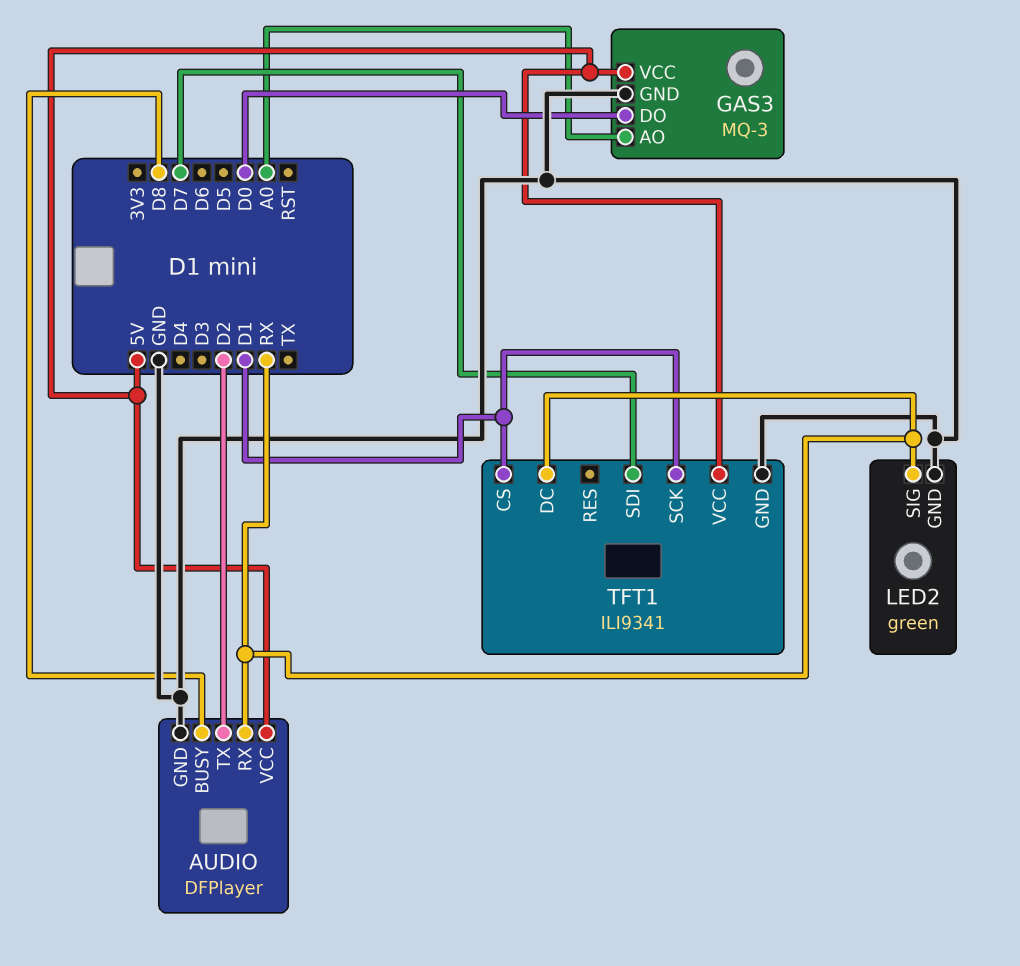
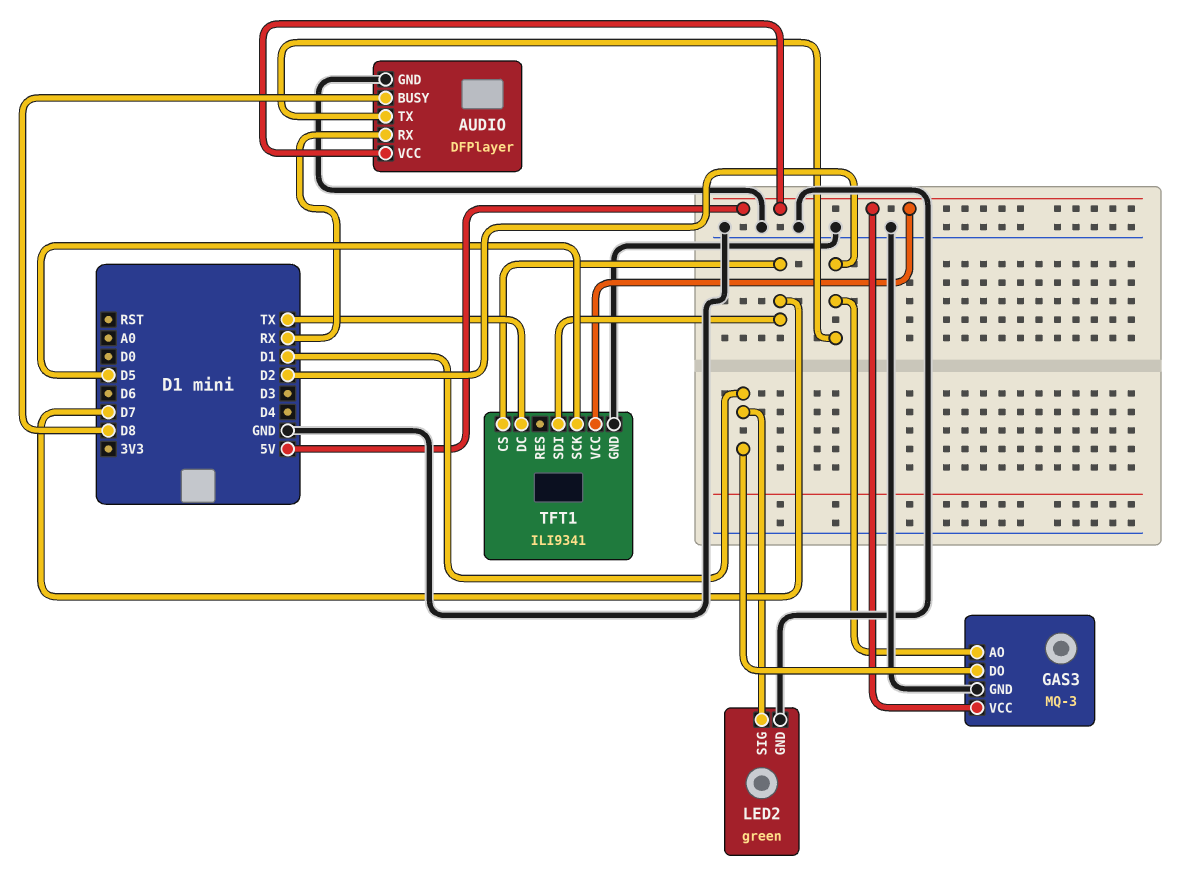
GAS3 pin AO: A0 -> D2
GAS3 pin DO: D0 -> D1
LED2 pin SIG: RX -> D1
TFT1 pin CS: D1 -> D7
TFT1 pin DC: RX -> TX
TFT1 pin SCK: D1 -> D5

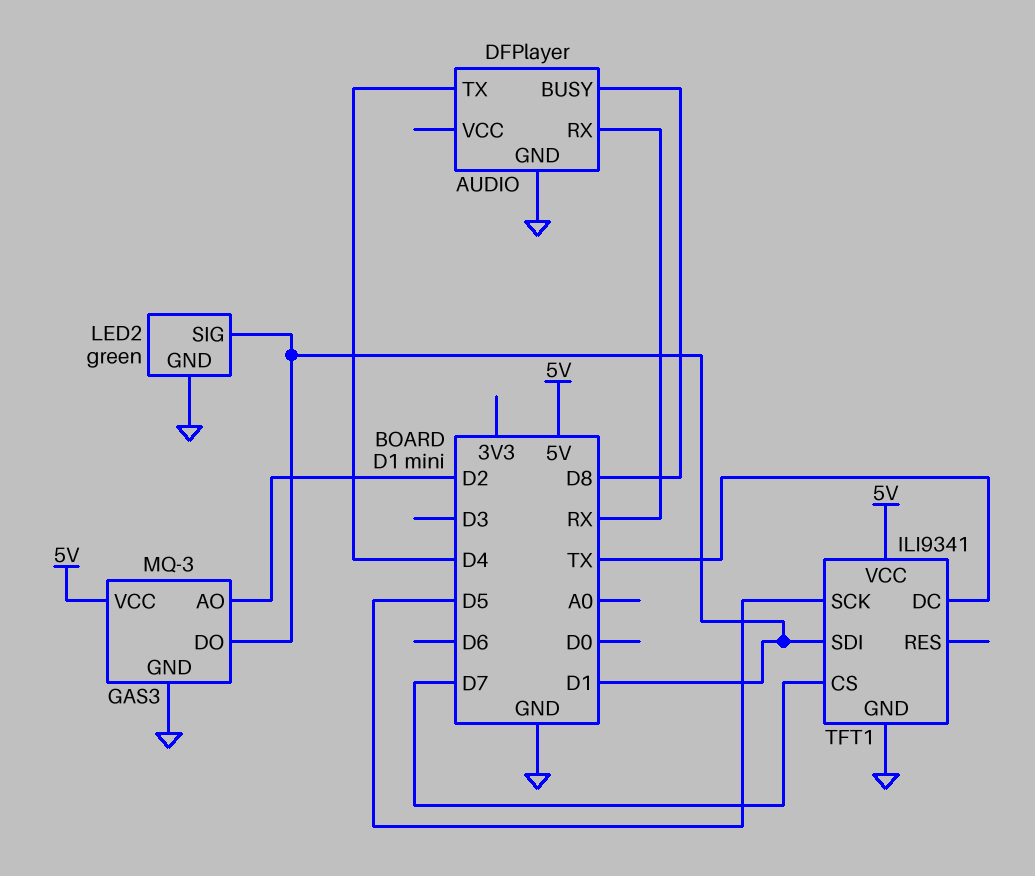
AUDIO pin TX: D2 -> D4
AUDIO pin VCC: 5V -> none
TFT1 pin SDI: D7 -> D1

